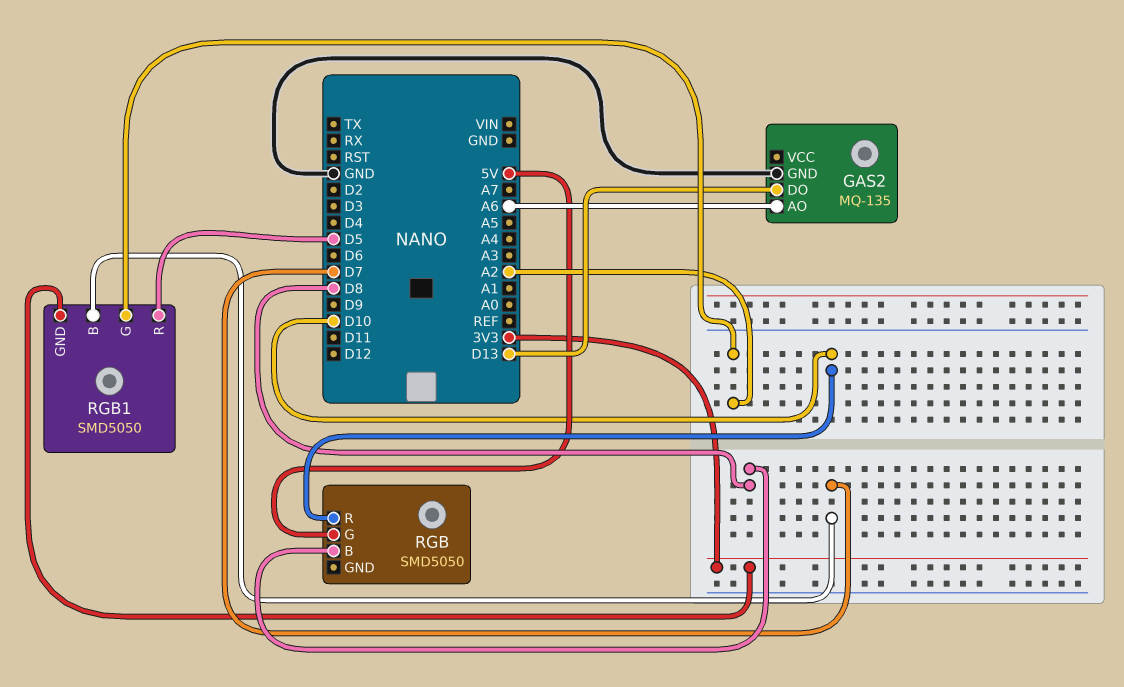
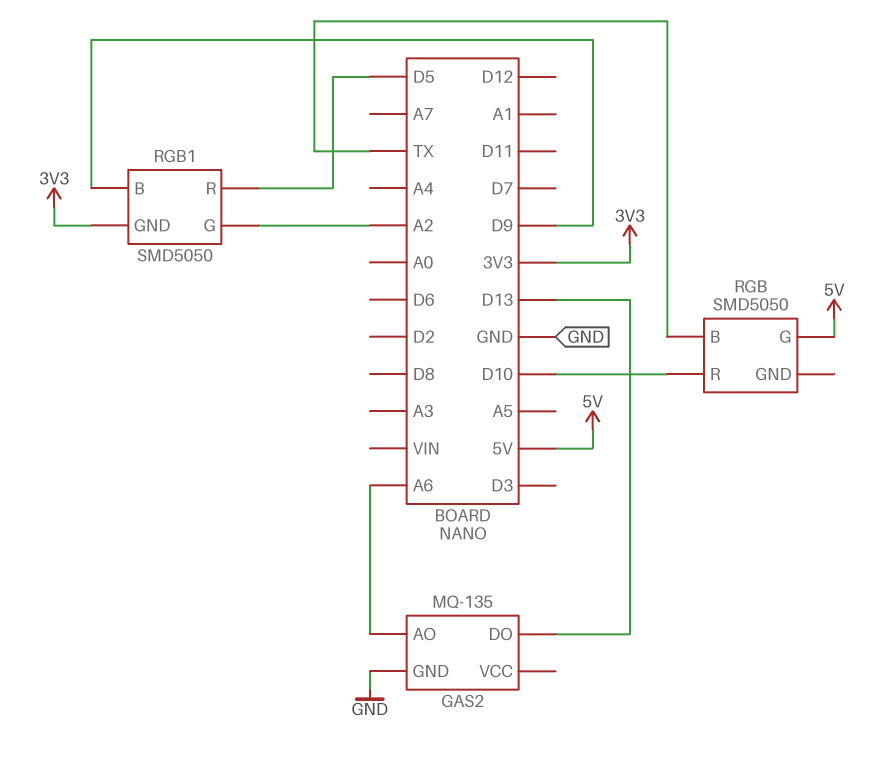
RGB pin B: D8 -> TX
RGB1 pin B: D7 -> D9

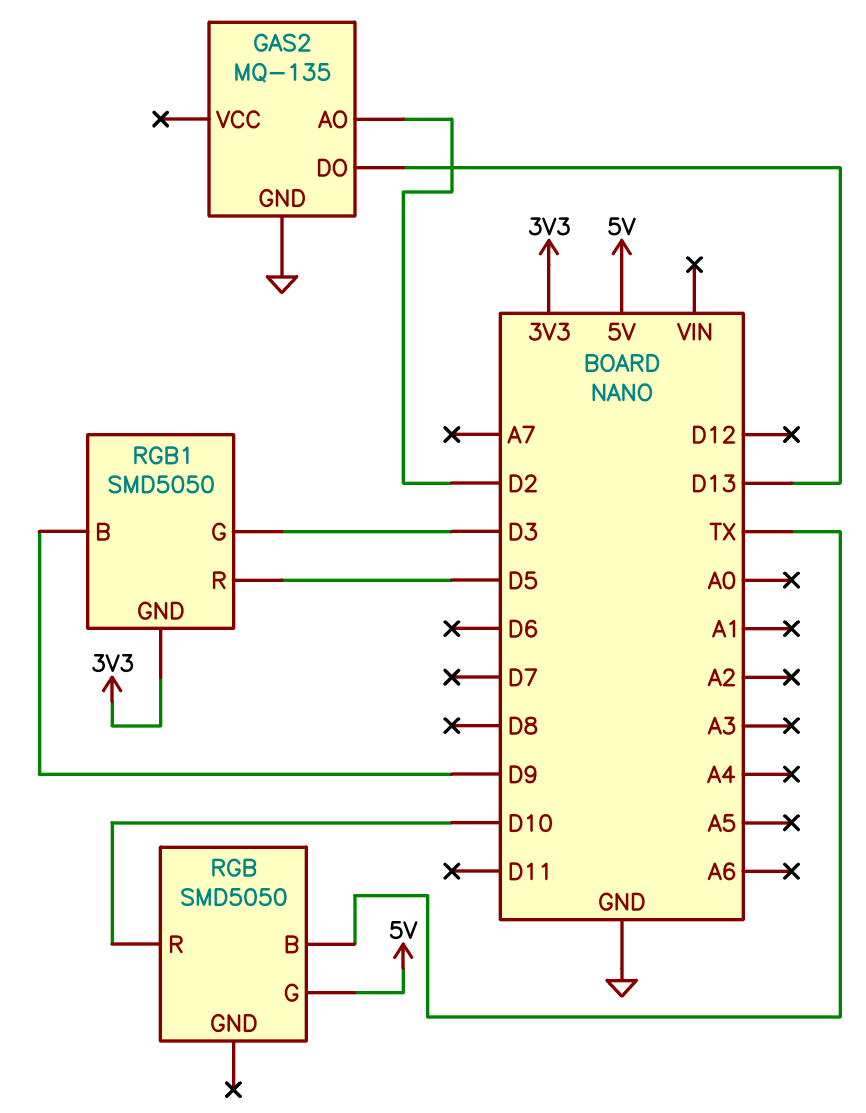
GAS2 pin AO: A6 -> D2
RGB1 pin G: A2 -> D3

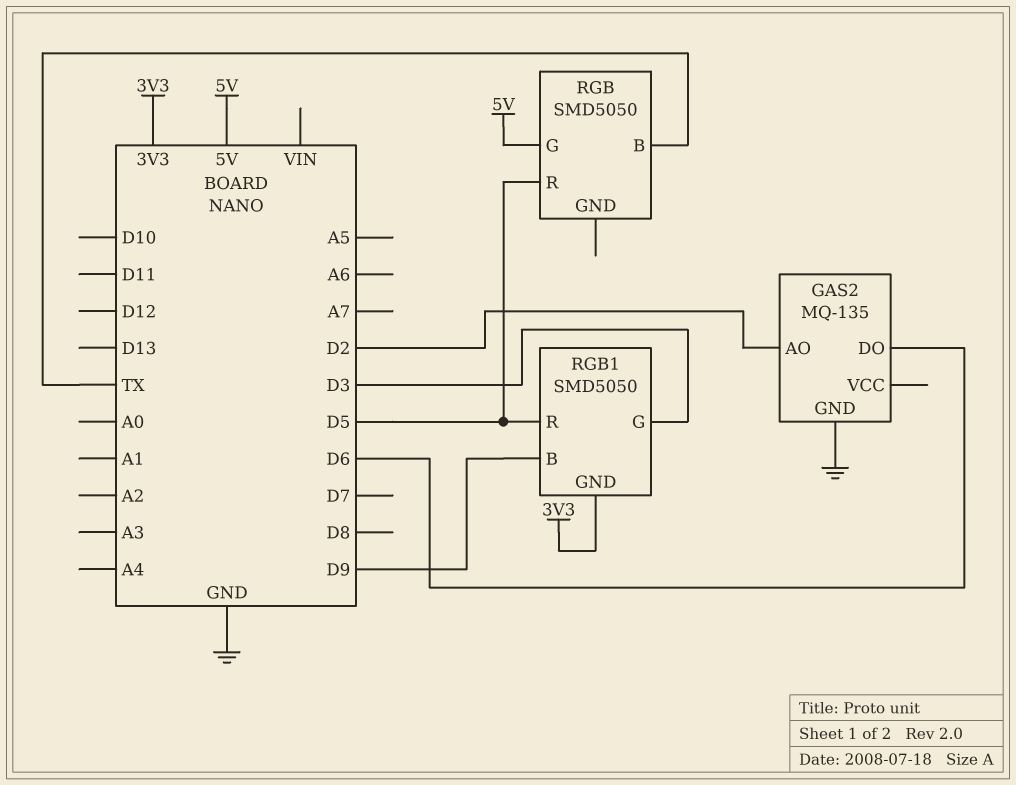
GAS2 pin DO: D13 -> D6
RGB pin R: D10 -> D5

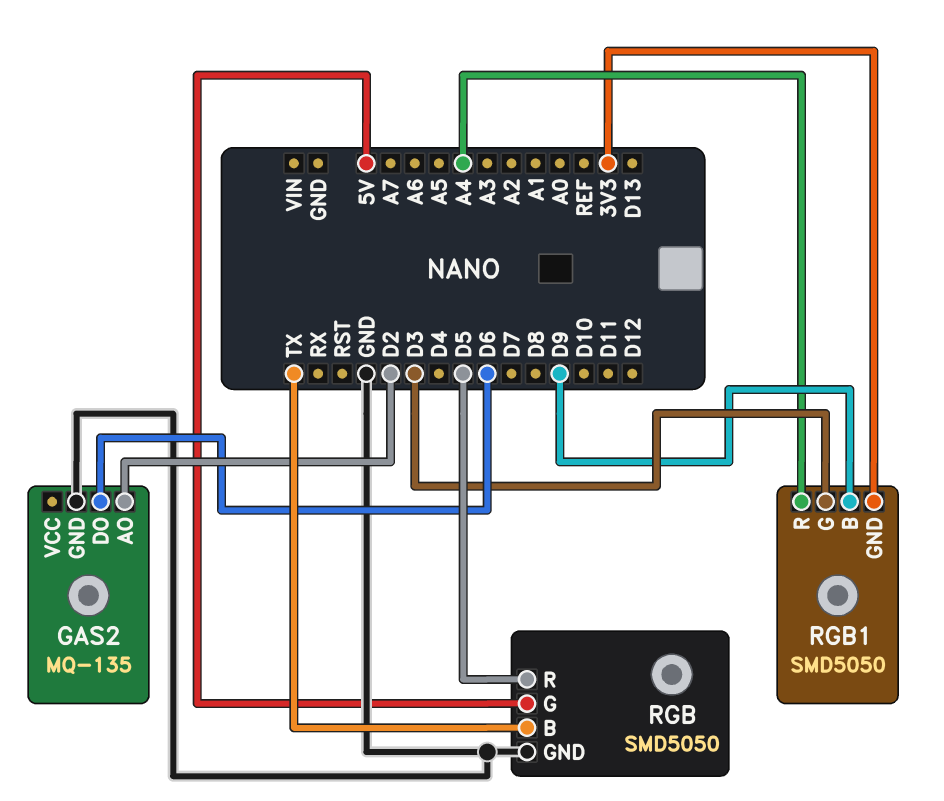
RGB pin GND: none -> GND
RGB1 pin R: D5 -> A4

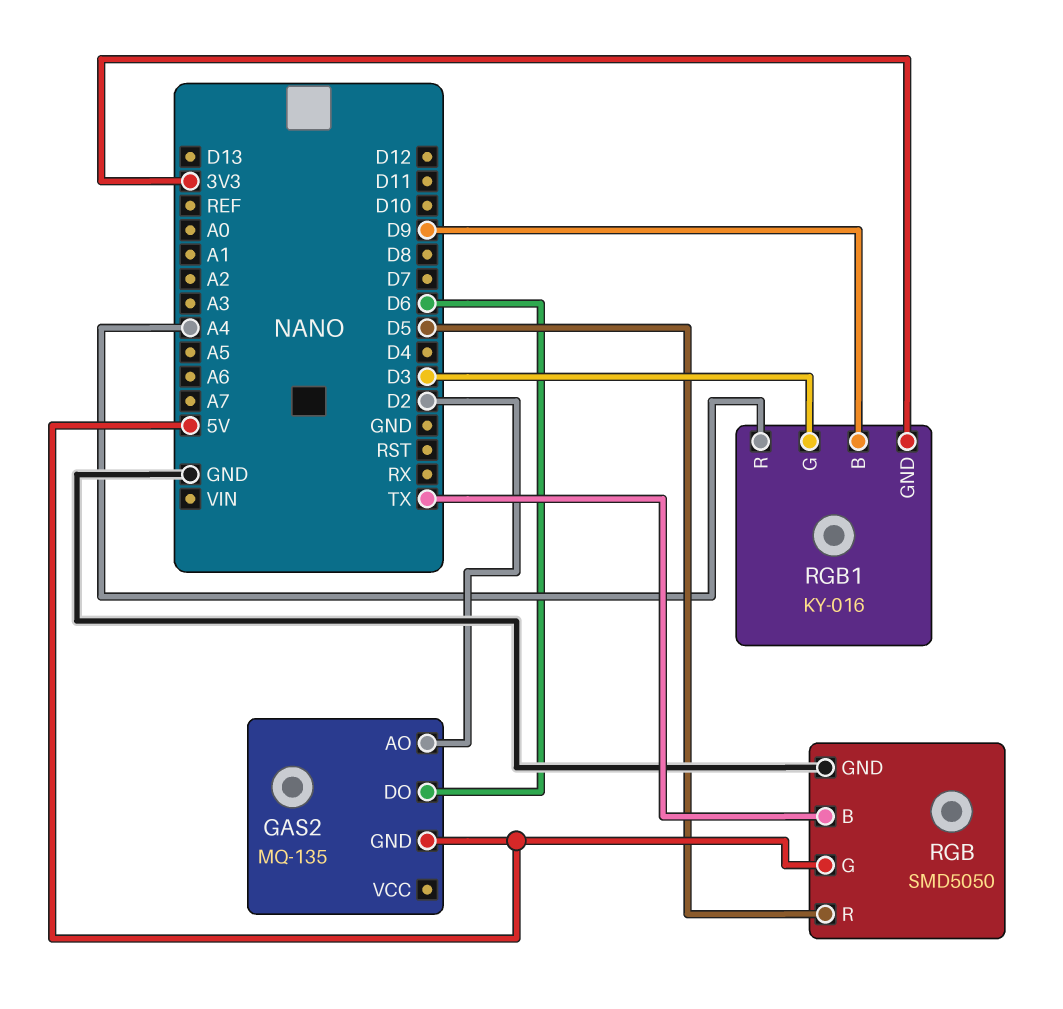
GAS2 pin GND: GND -> 5V
RGB1: SMD5050 -> KY-016

